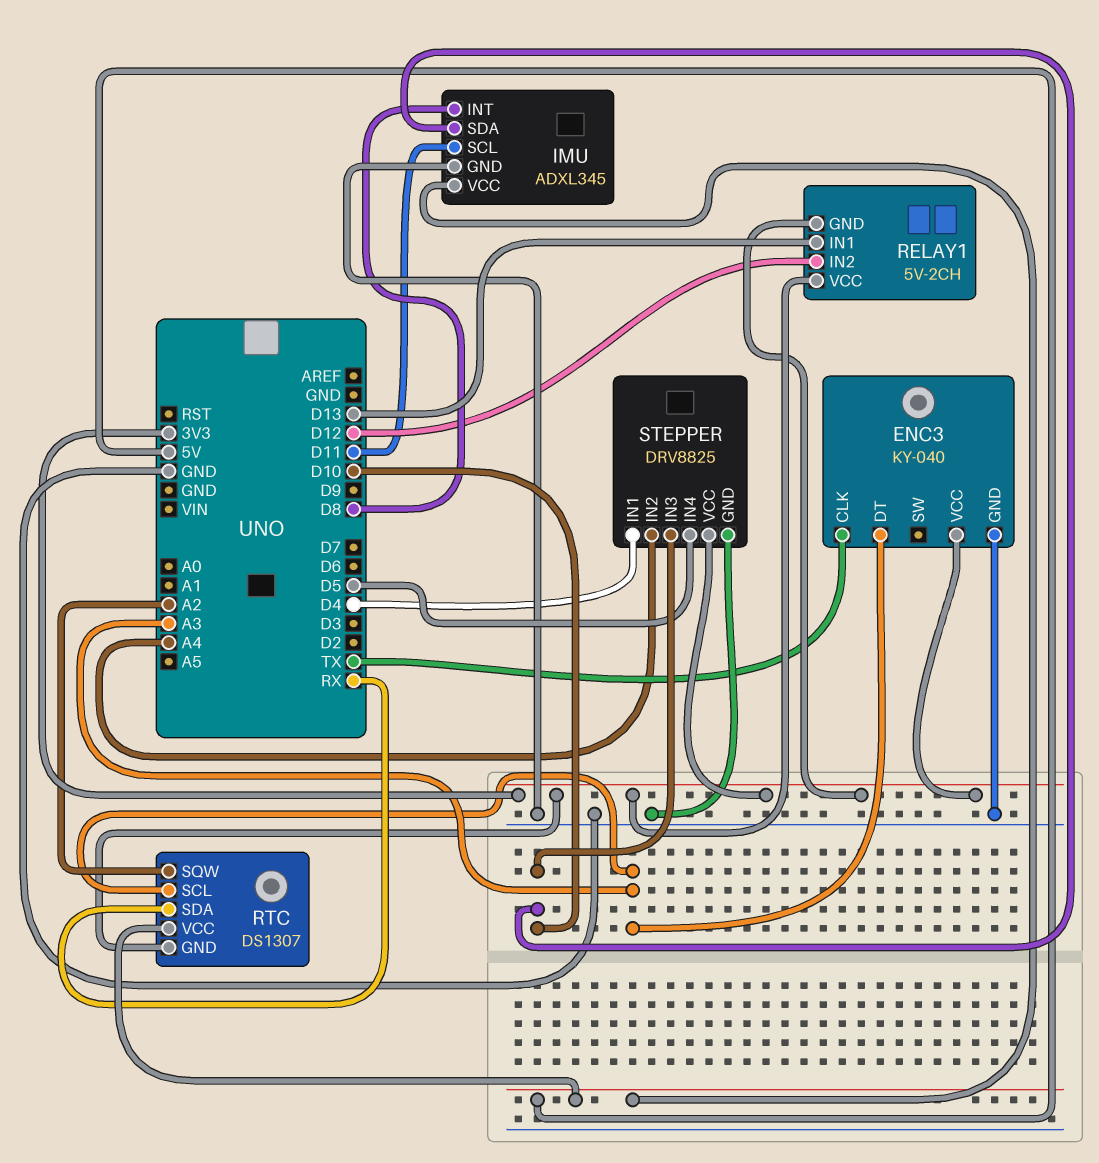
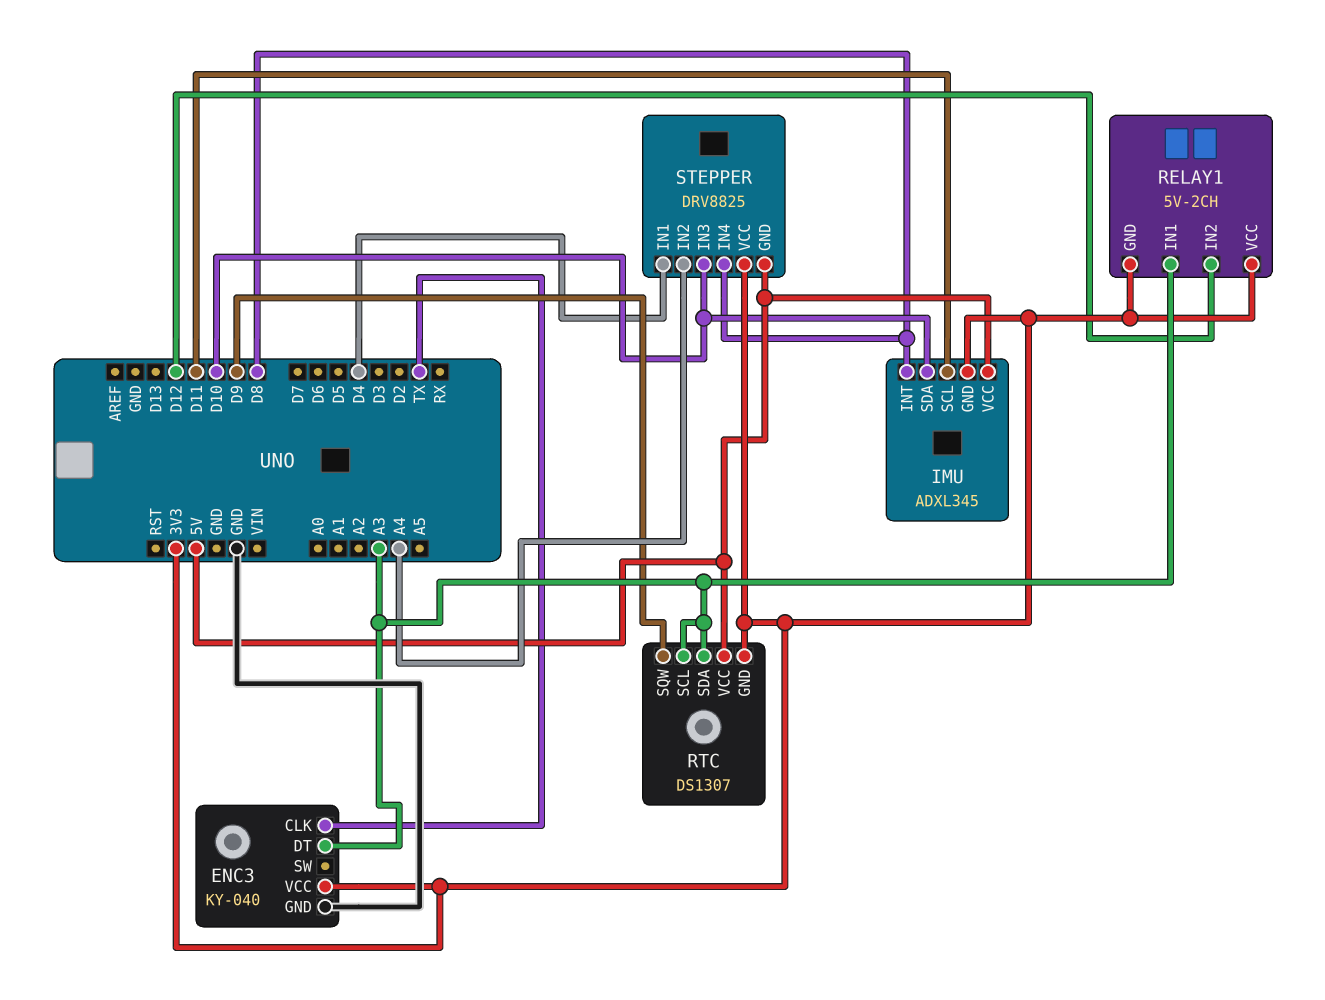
IMU pin GND: GND -> 3V3
RELAY1 pin IN1: D13 -> A3
RTC pin SDA: RX -> A3
RTC pin SQW: A2 -> D9
STEPPER pin GND: GND -> 5V
STEPPER pin IN4: D5 -> D8

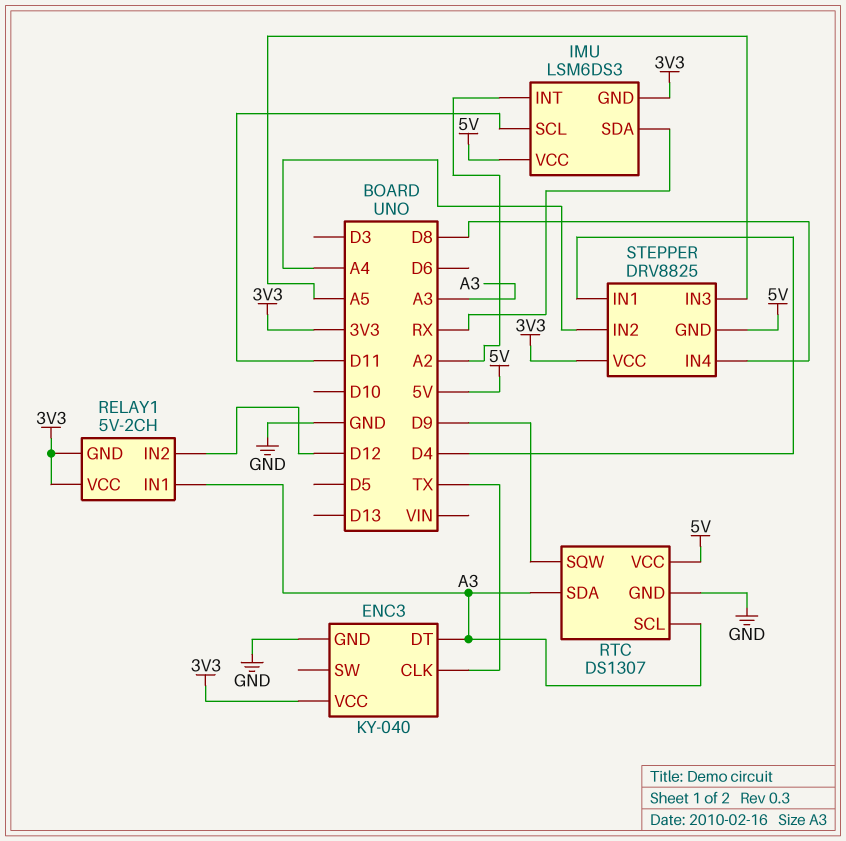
IMU: ADXL345 -> LSM6DS3
IMU pin INT: D8 -> A2
IMU pin SDA: D10 -> RX
RTC pin GND: 3V3 -> GND
STEPPER pin IN3: D10 -> A5

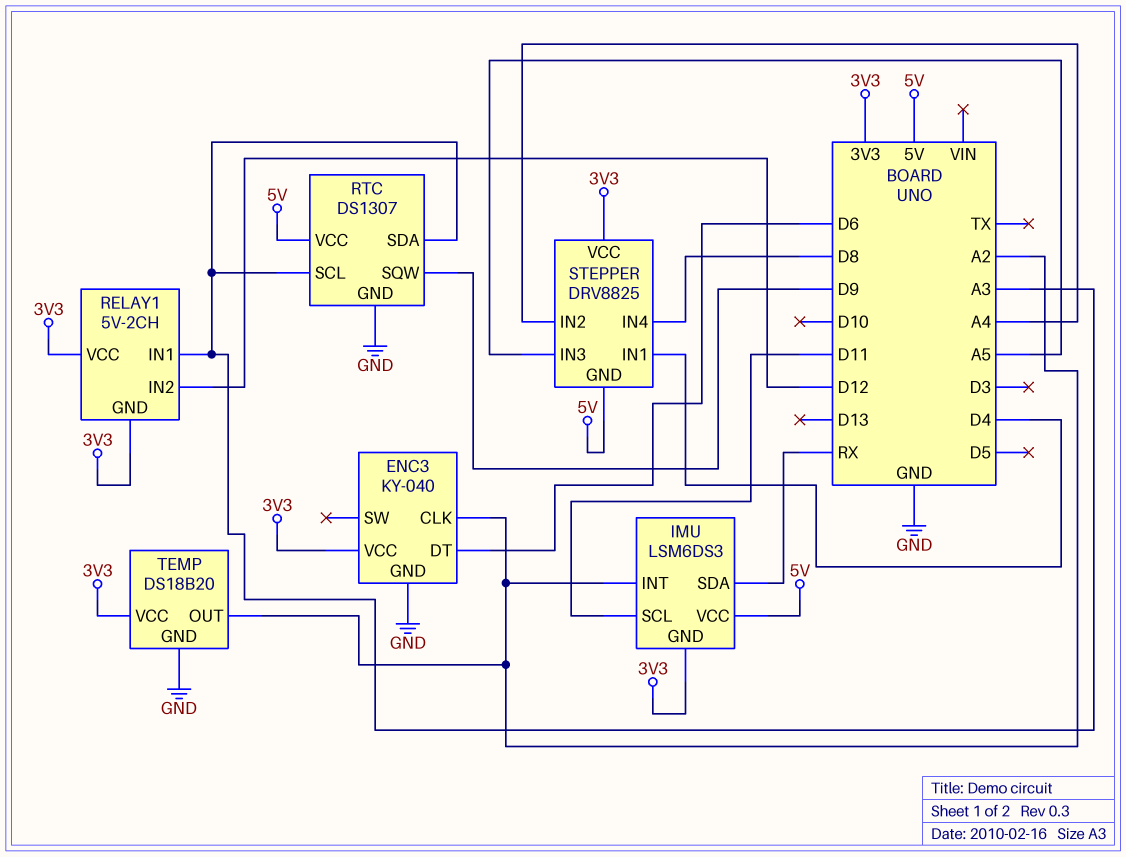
ENC3 pin CLK: TX -> A2
ENC3 pin DT: A3 -> D6
TEMP: none -> DS18B20
TEMP pin GND: none -> GND
TEMP pin OUT: none -> A2
TEMP pin VCC: none -> 3V3

